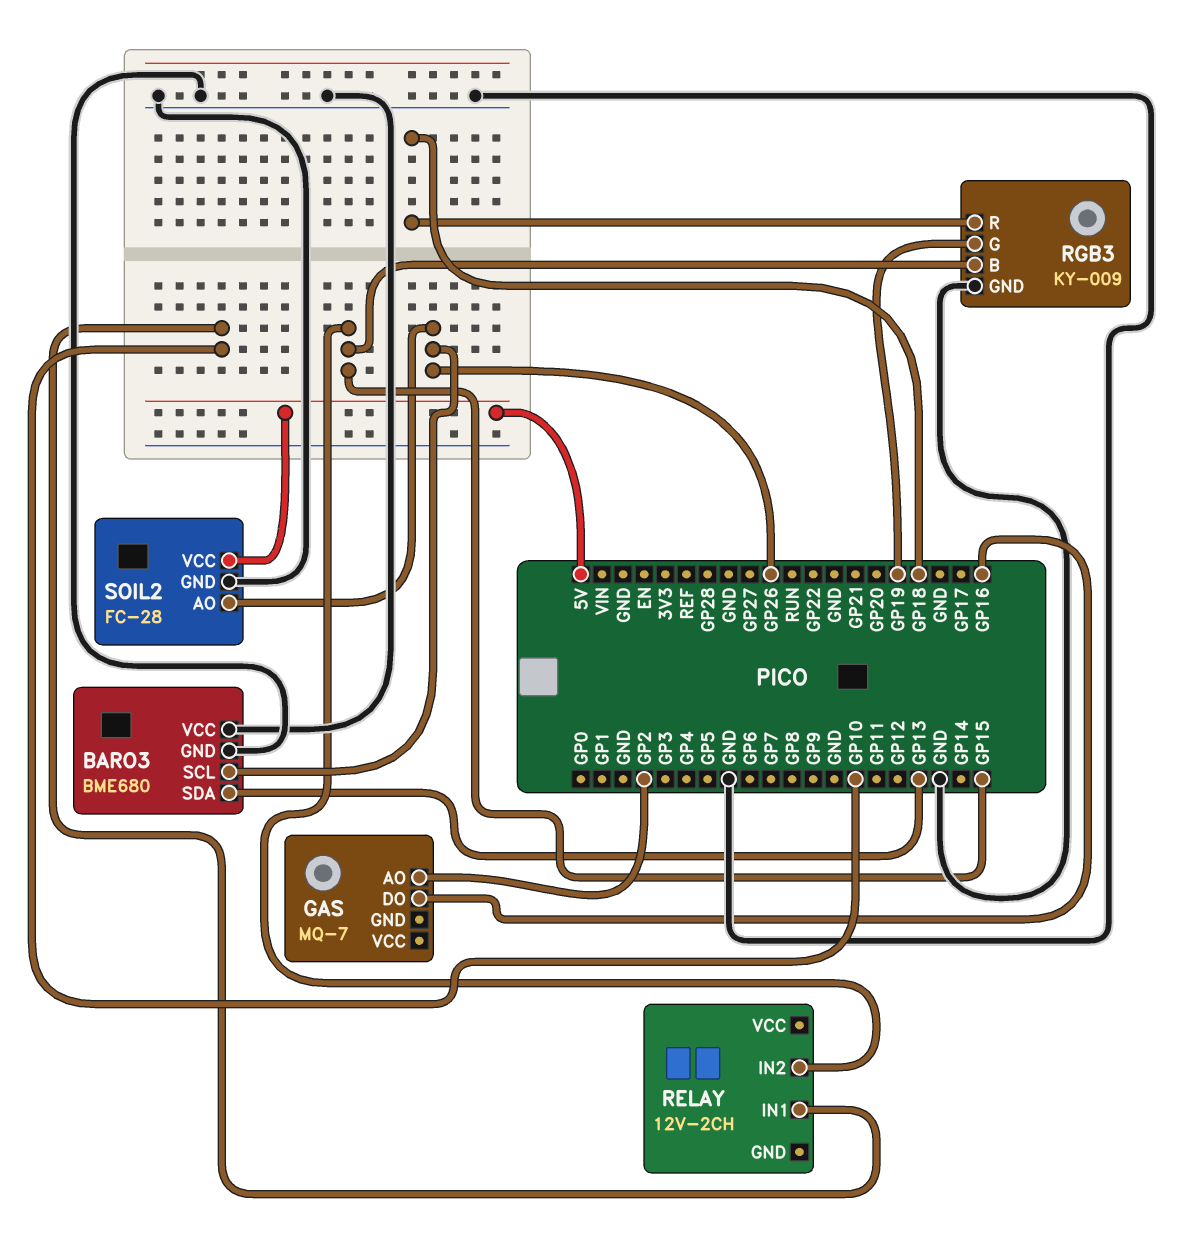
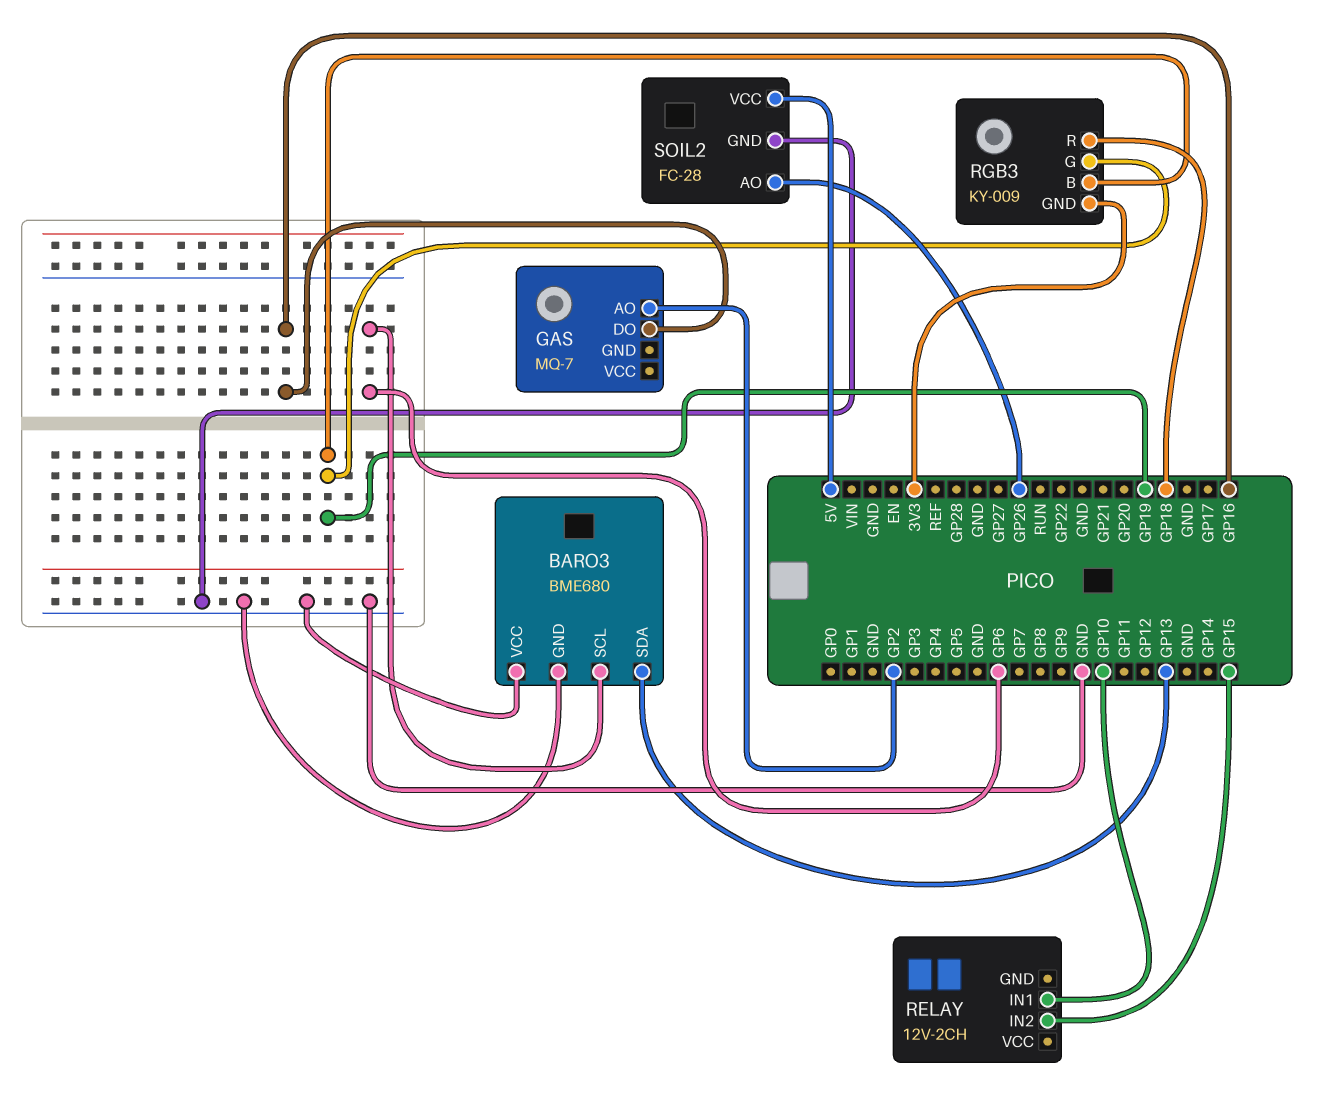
BARO3 pin SCL: GP26 -> GP6
RGB3 pin B: GP15 -> GP19
RGB3 pin GND: GND -> 3V3

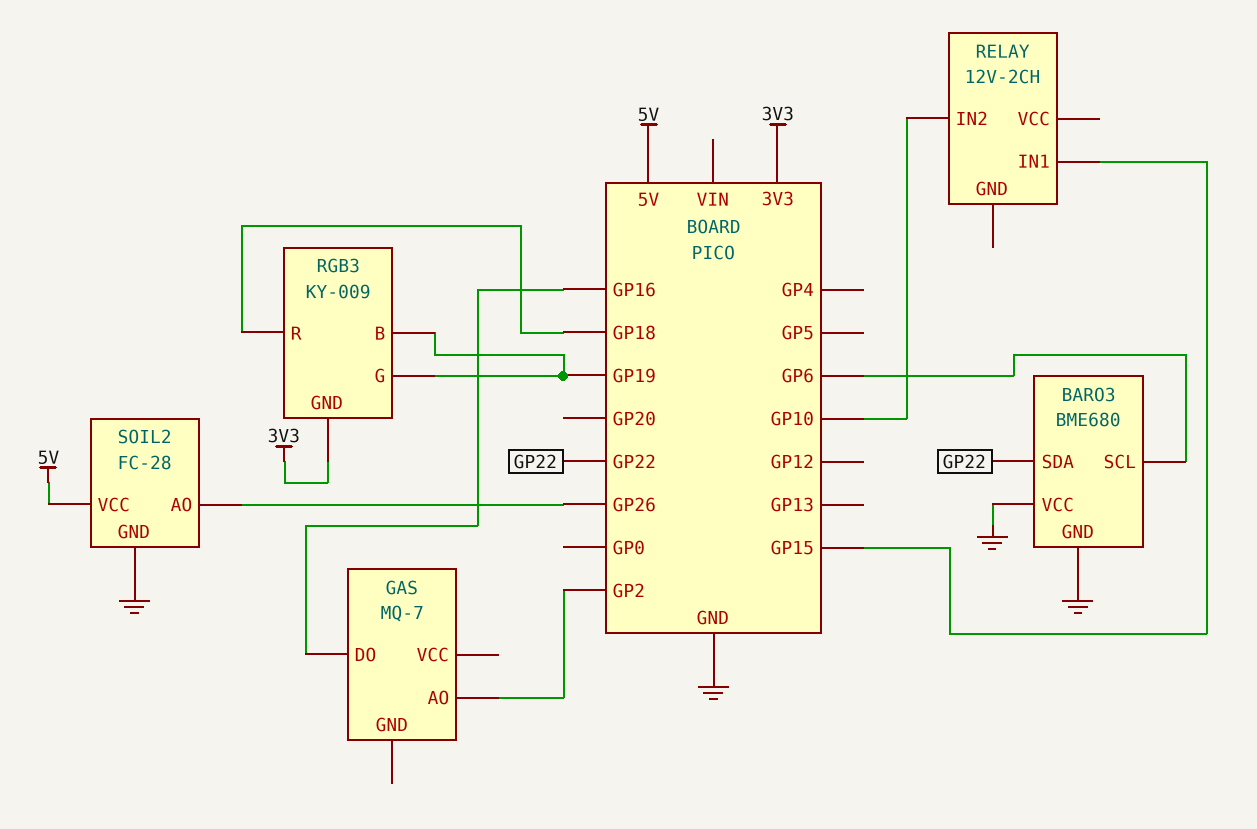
BARO3 pin SDA: GP13 -> GP22
RELAY pin IN1: GP10 -> GP15
RELAY pin IN2: GP15 -> GP10

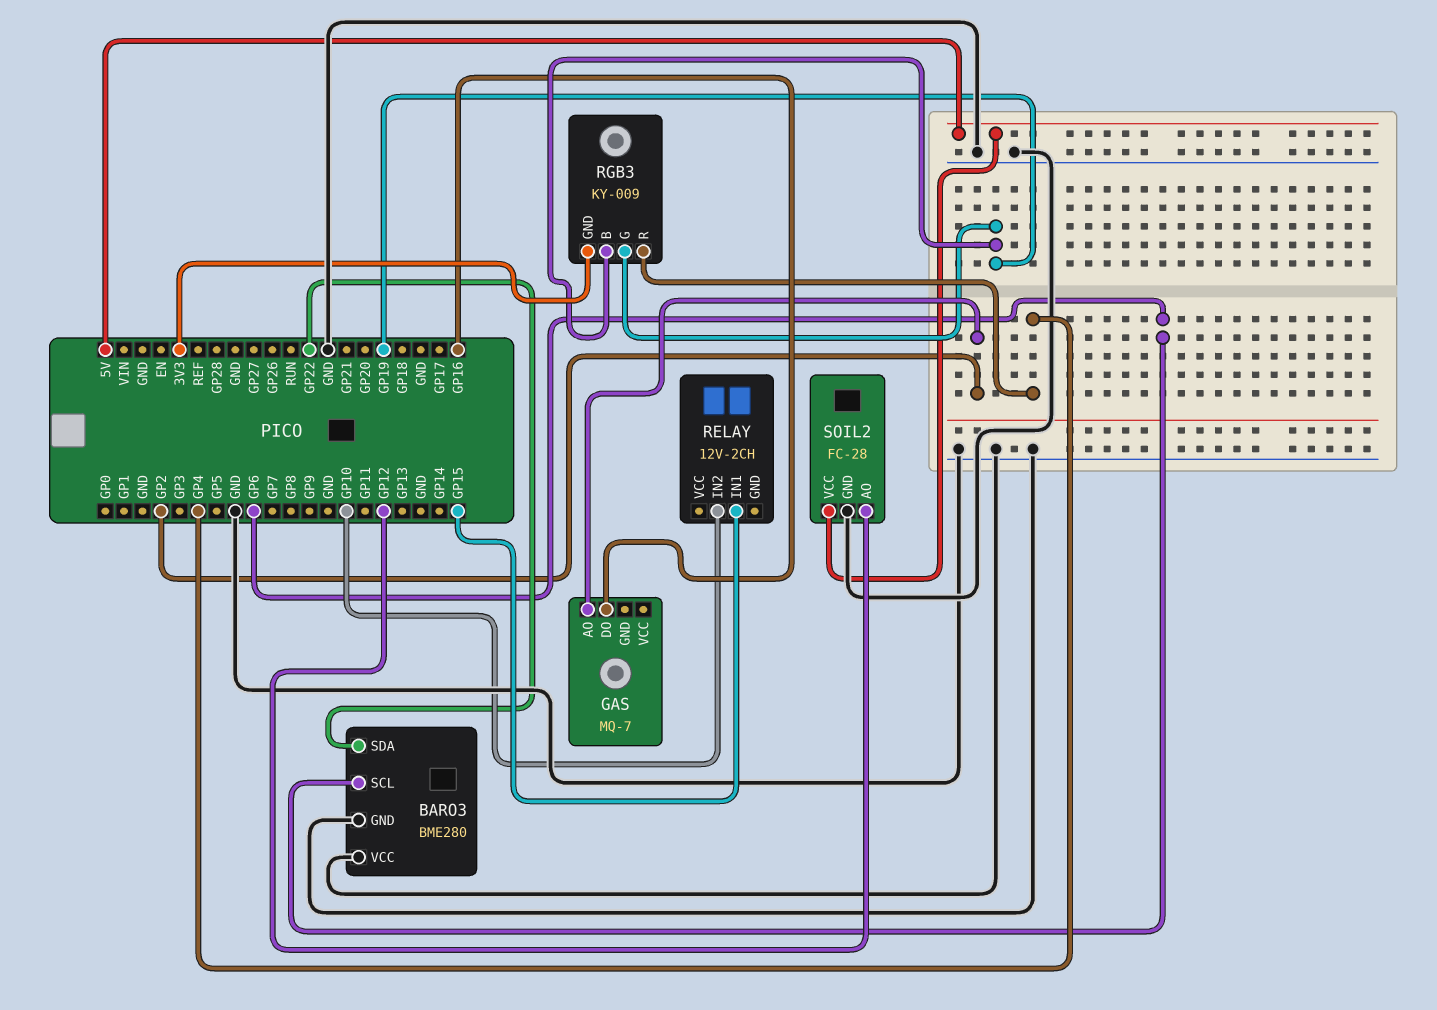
BARO3: BME680 -> BME280
RGB3 pin R: GP18 -> GP4
SOIL2 pin AO: GP26 -> GP12

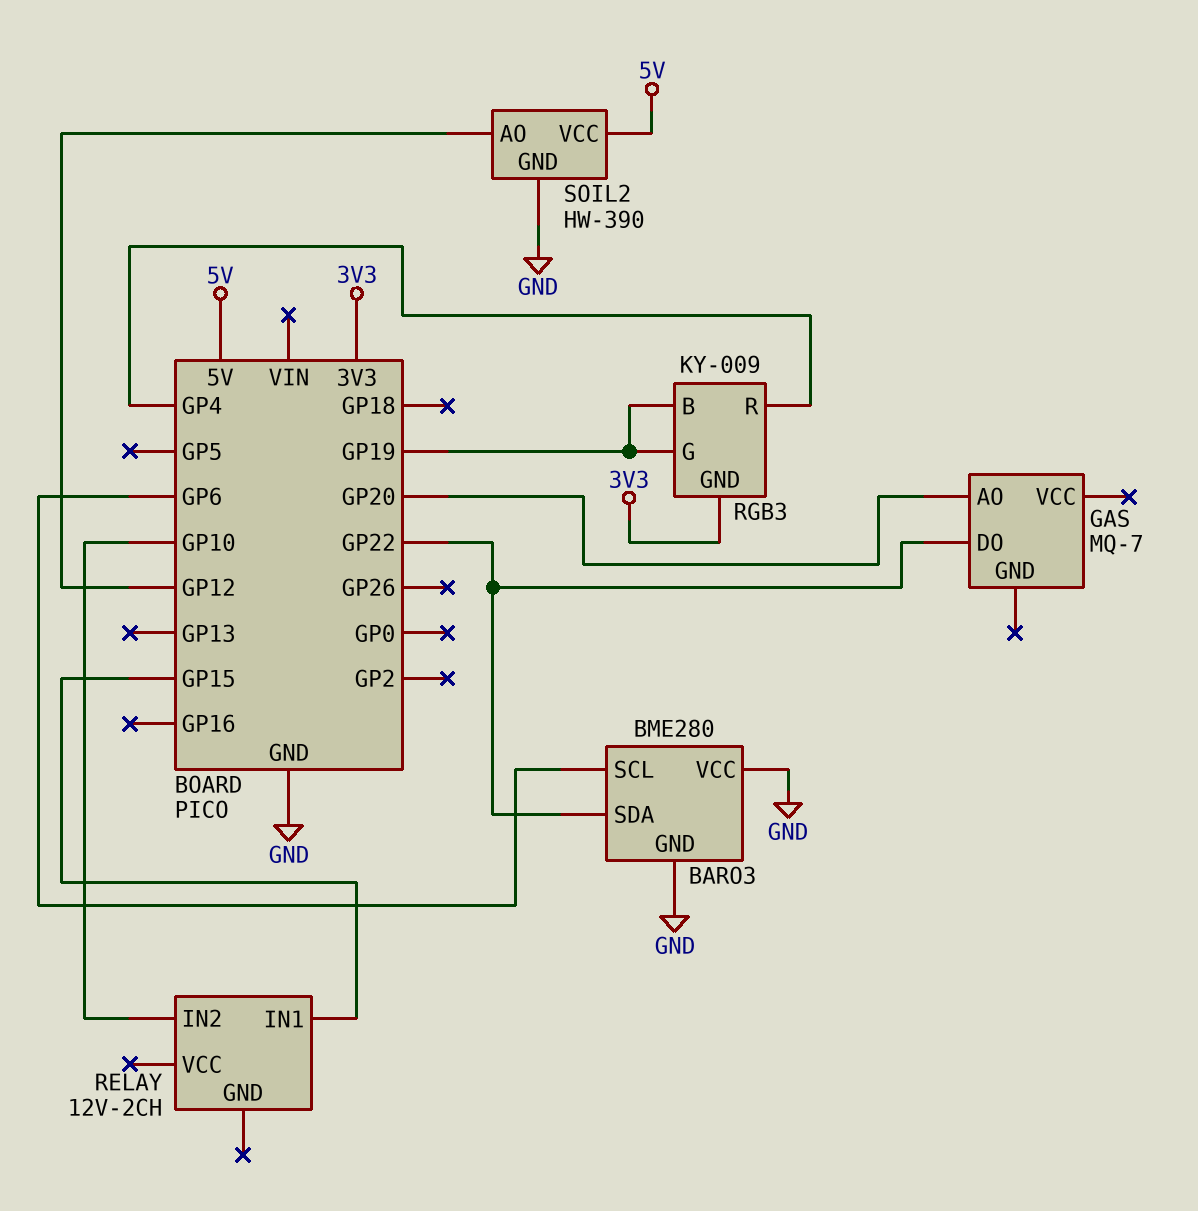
GAS pin AO: GP2 -> GP20
GAS pin DO: GP16 -> GP22
SOIL2: FC-28 -> HW-390

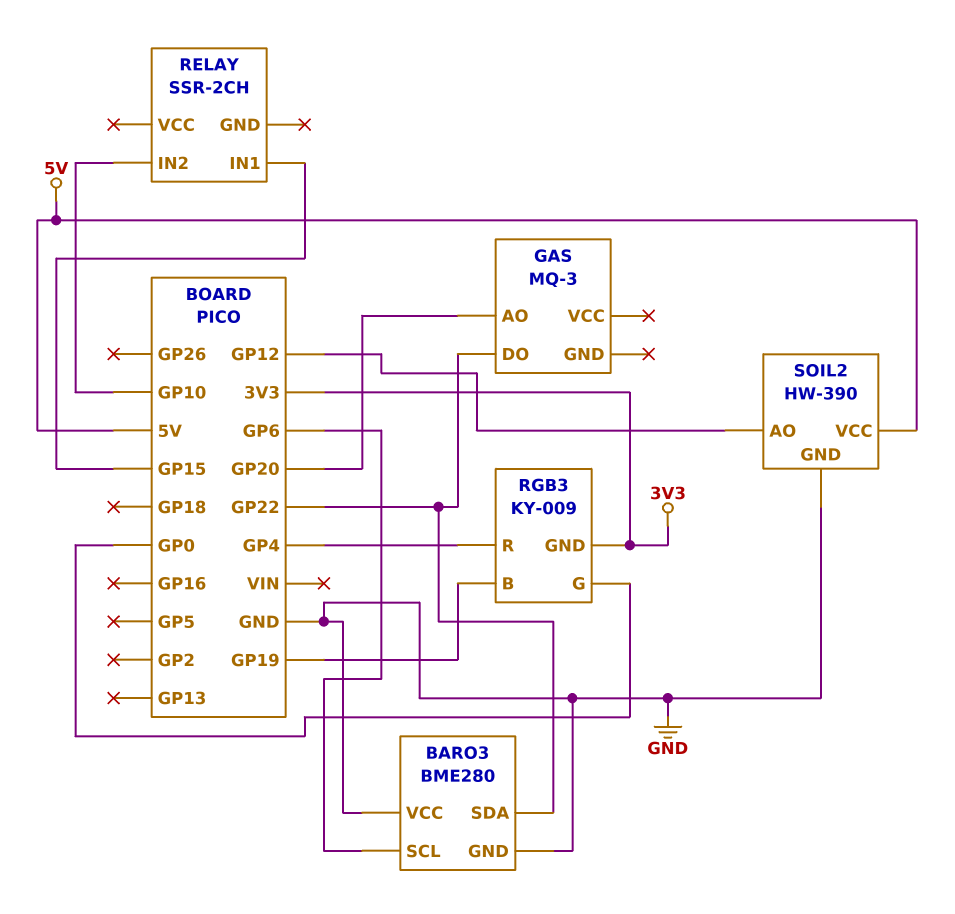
GAS: MQ-7 -> MQ-3
RELAY: 12V-2CH -> SSR-2CH
RGB3 pin G: GP19 -> GP0

